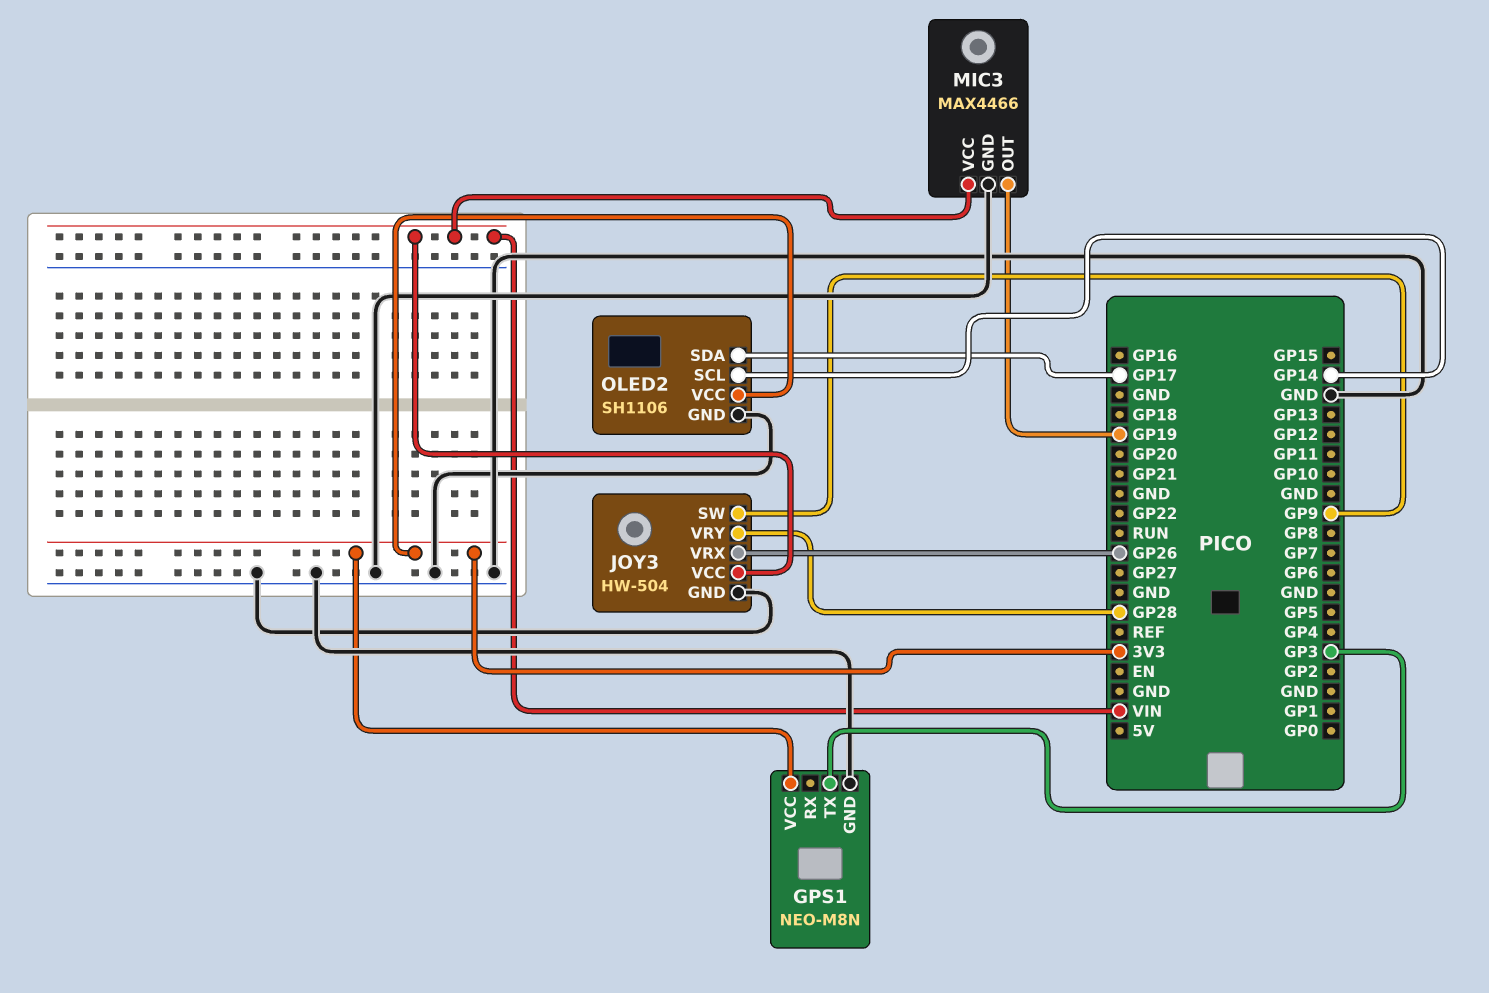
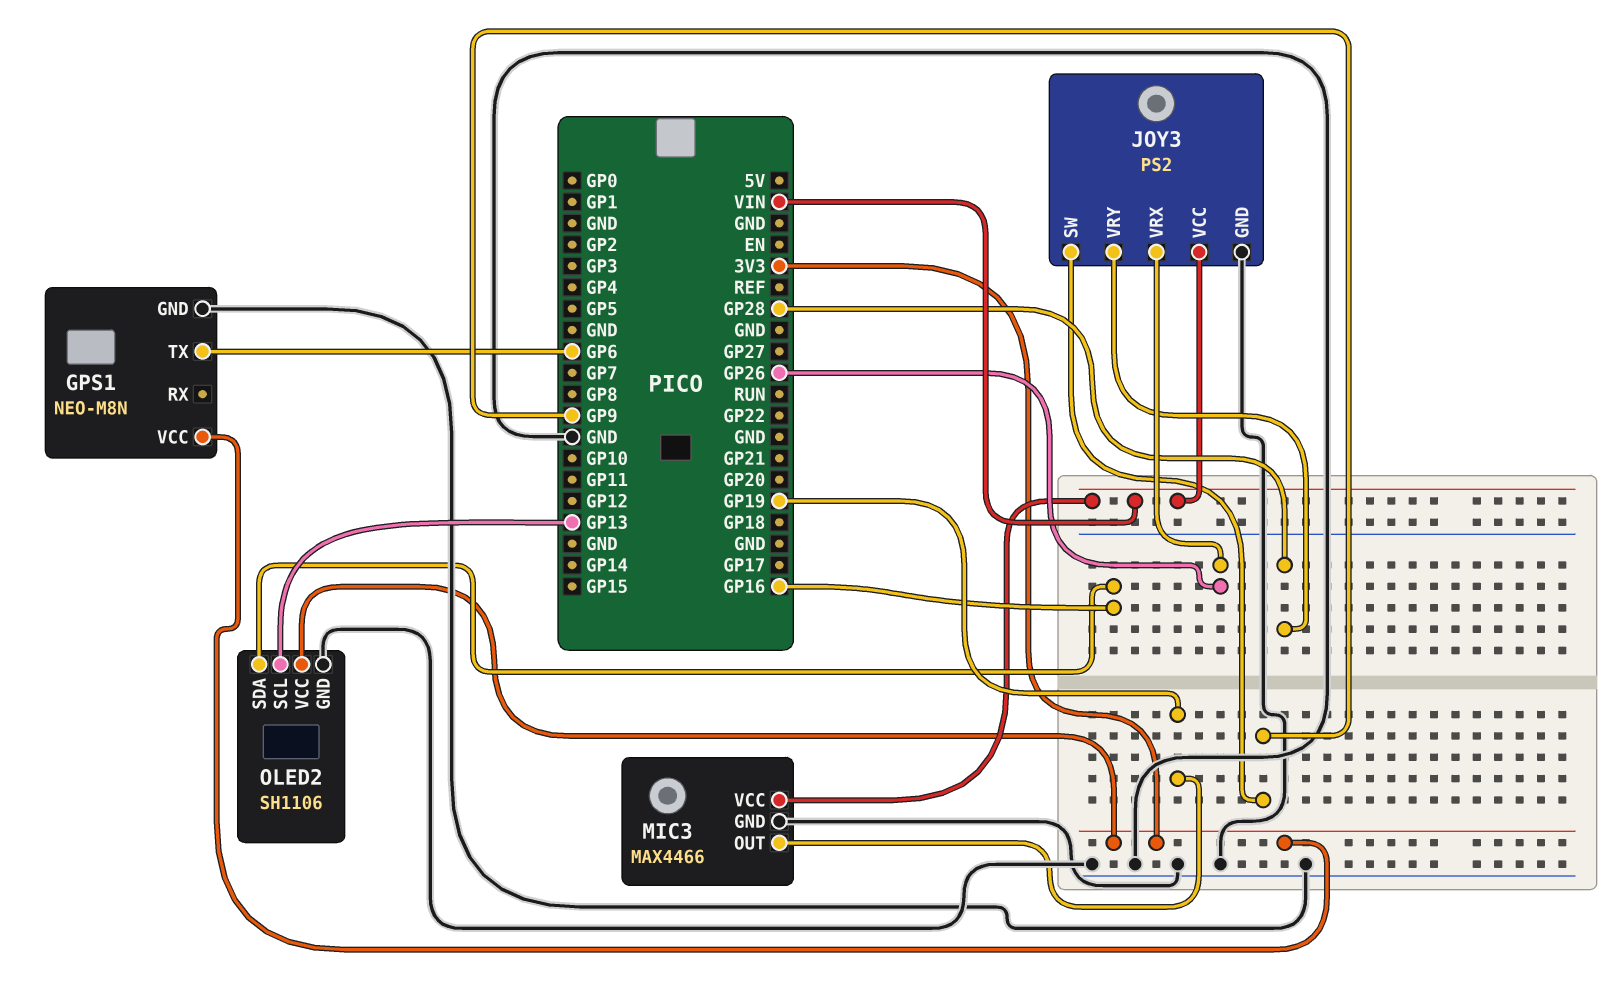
GPS1 pin TX: GP3 -> GP6
JOY3: HW-504 -> PS2
OLED2 pin SCL: GP14 -> GP13
OLED2 pin SDA: GP17 -> GP16

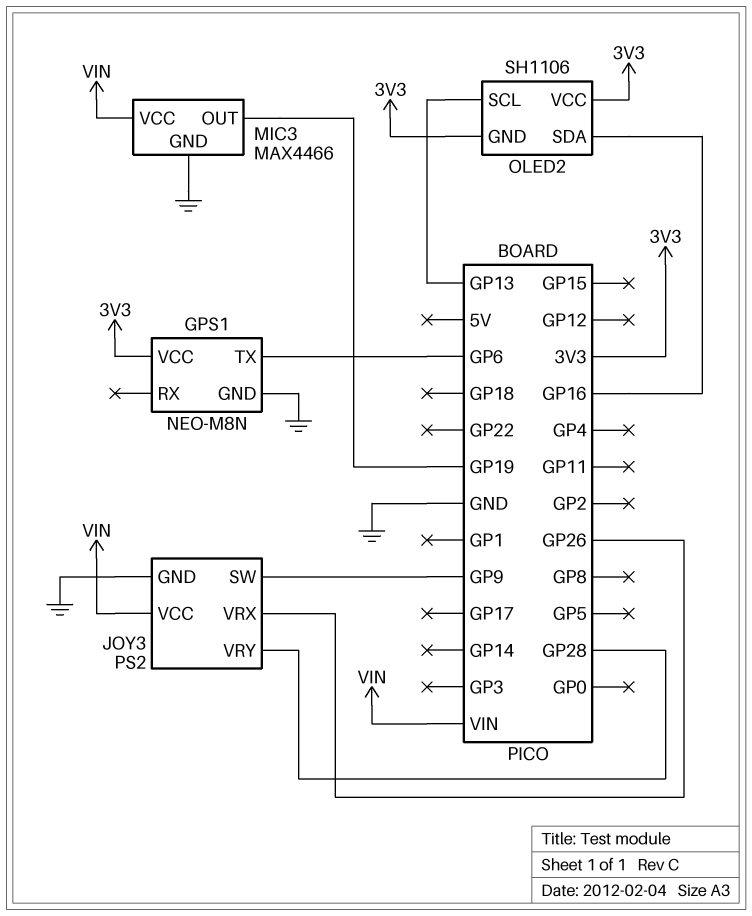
OLED2 pin GND: GND -> 3V3

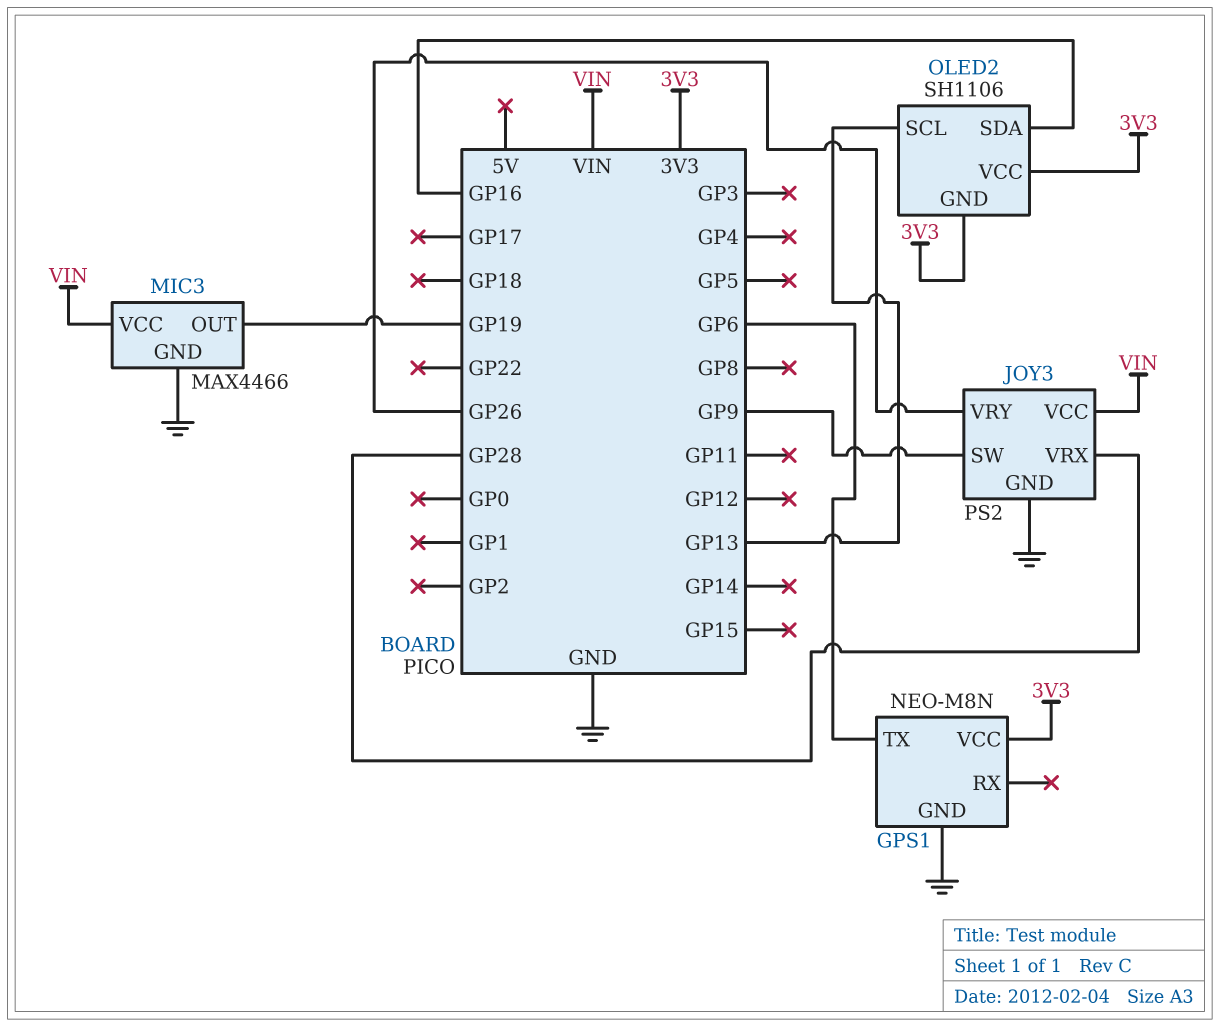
JOY3 pin VRX: GP26 -> GP28
JOY3 pin VRY: GP28 -> GP26

